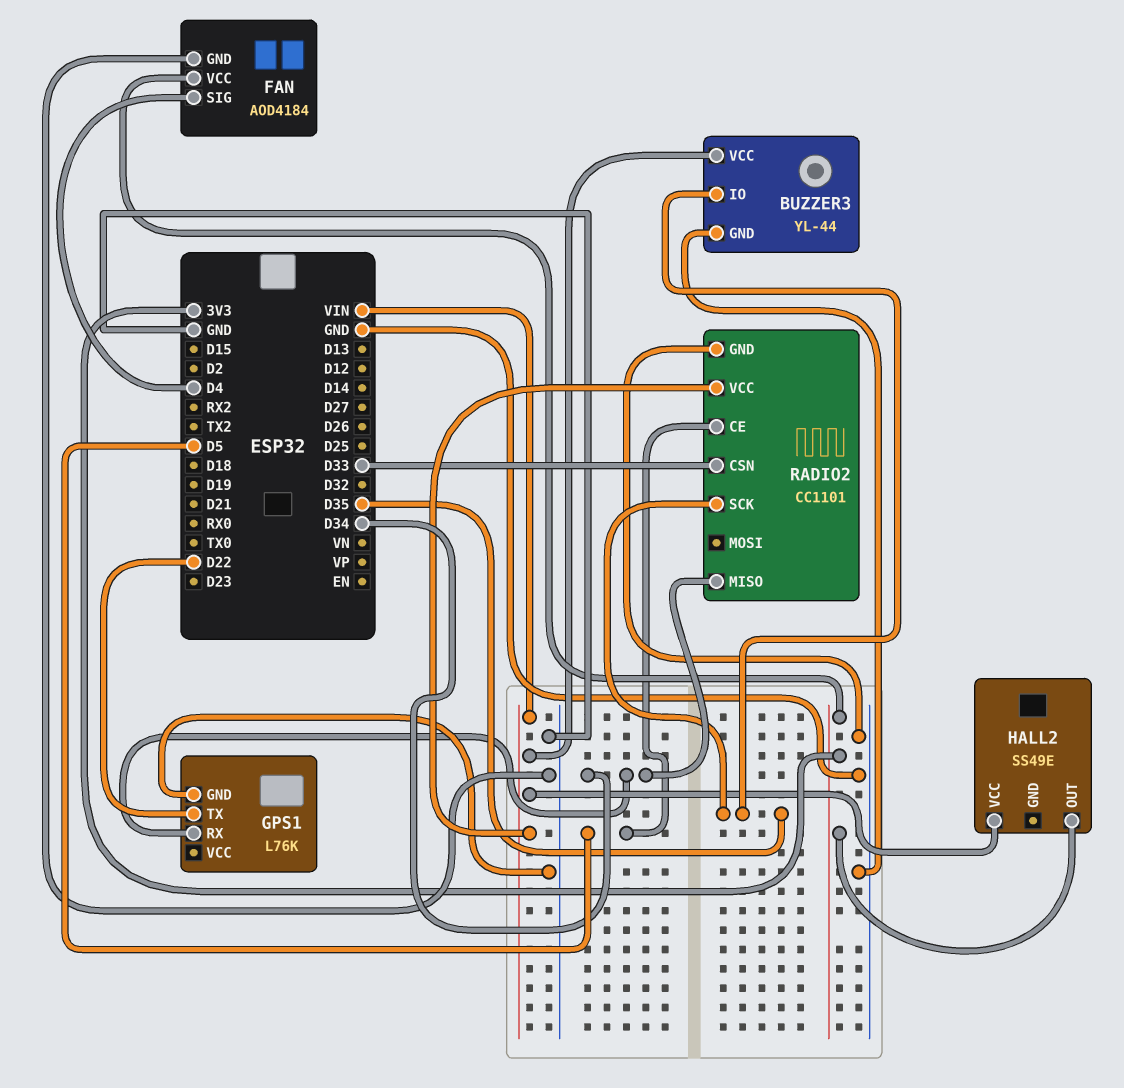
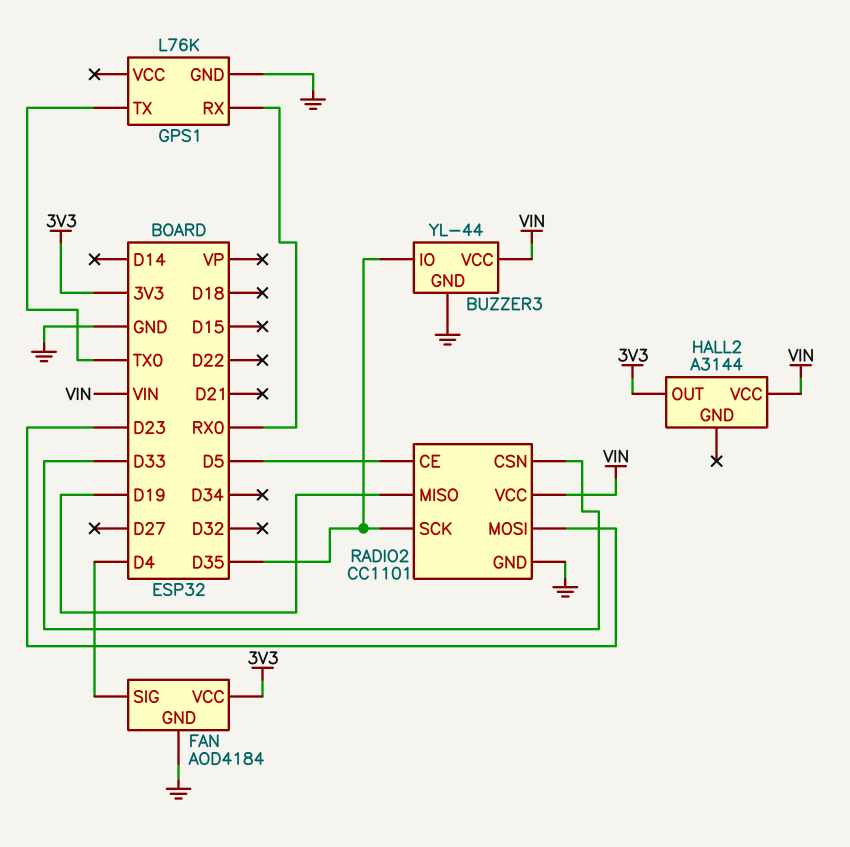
GPS1 pin RX: D34 -> RX0
GPS1 pin TX: D22 -> TX0
HALL2: SS49E -> A3144
RADIO2 pin MISO: D34 -> D19
RADIO2 pin MOSI: none -> D23

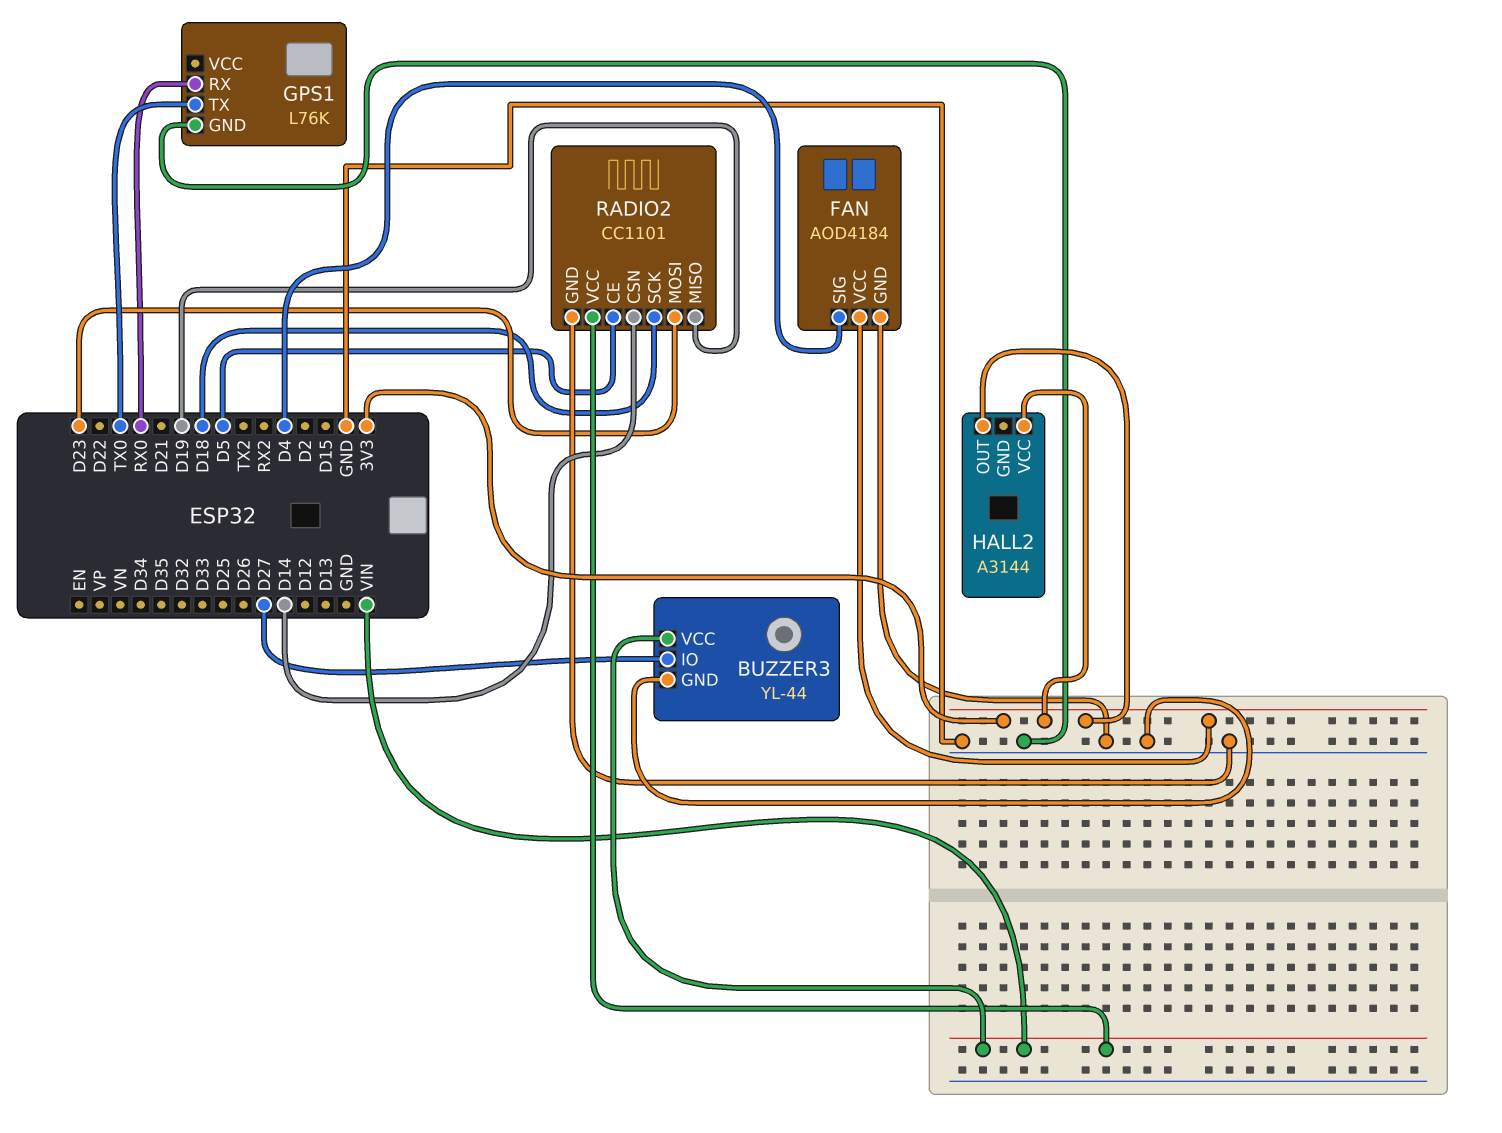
BUZZER3 pin IO: D35 -> D27
HALL2 pin VCC: VIN -> 3V3
RADIO2 pin CSN: D33 -> D14
RADIO2 pin SCK: D35 -> D18

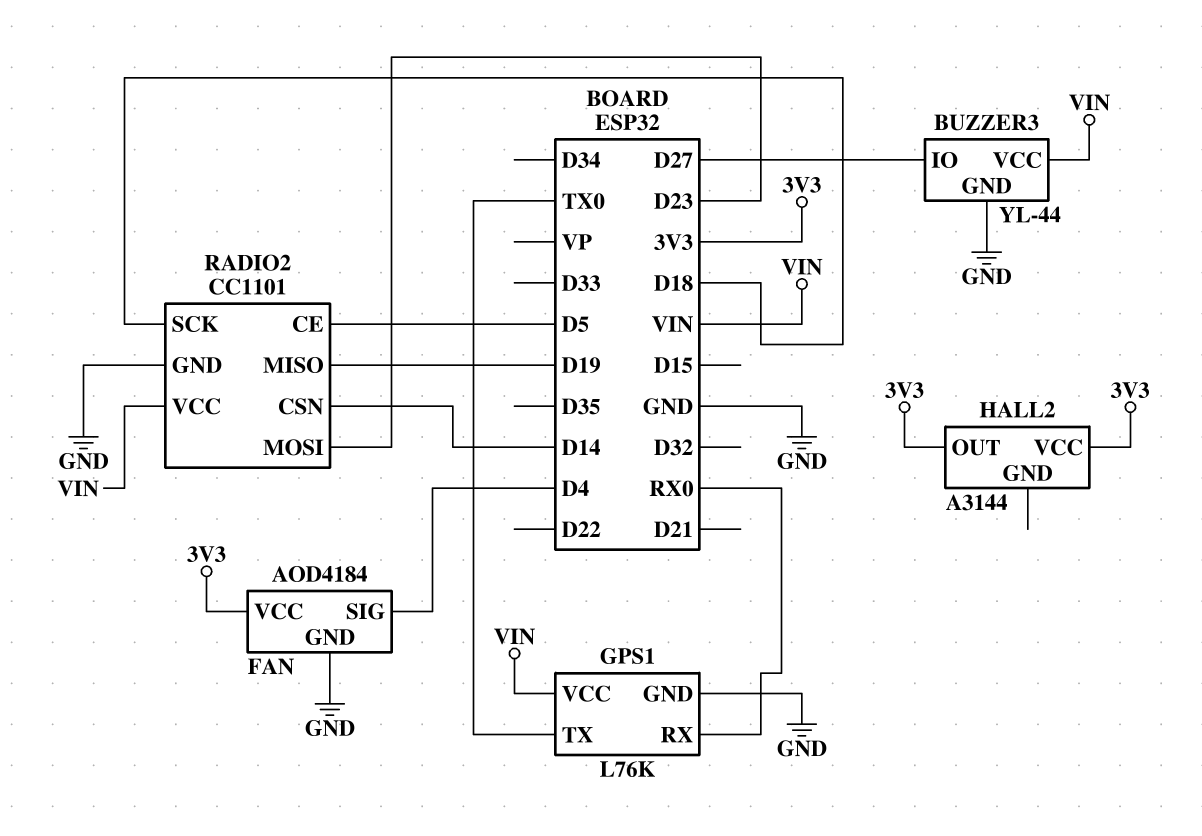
GPS1 pin VCC: none -> VIN

